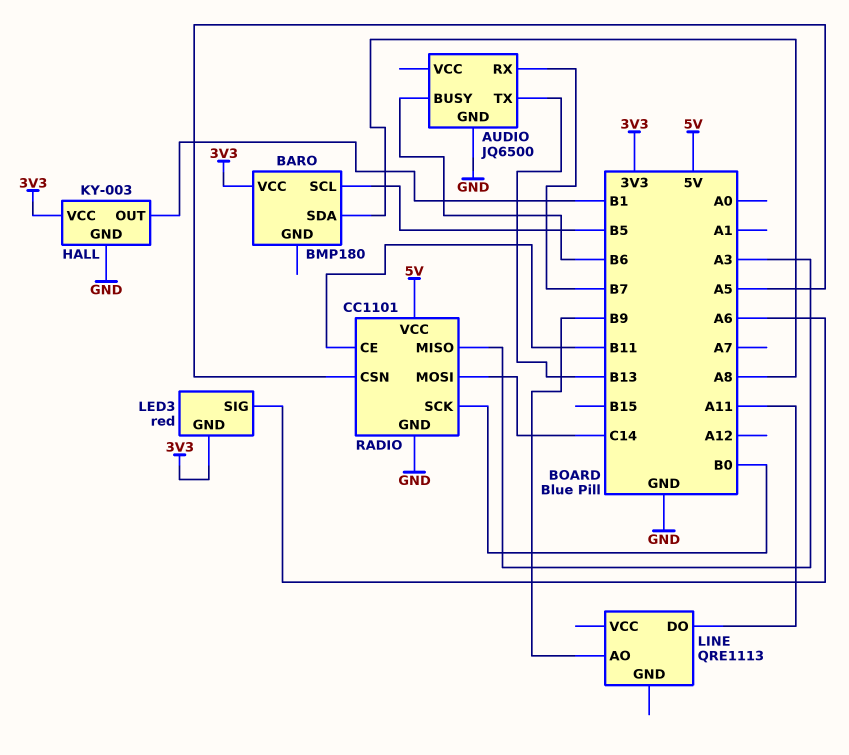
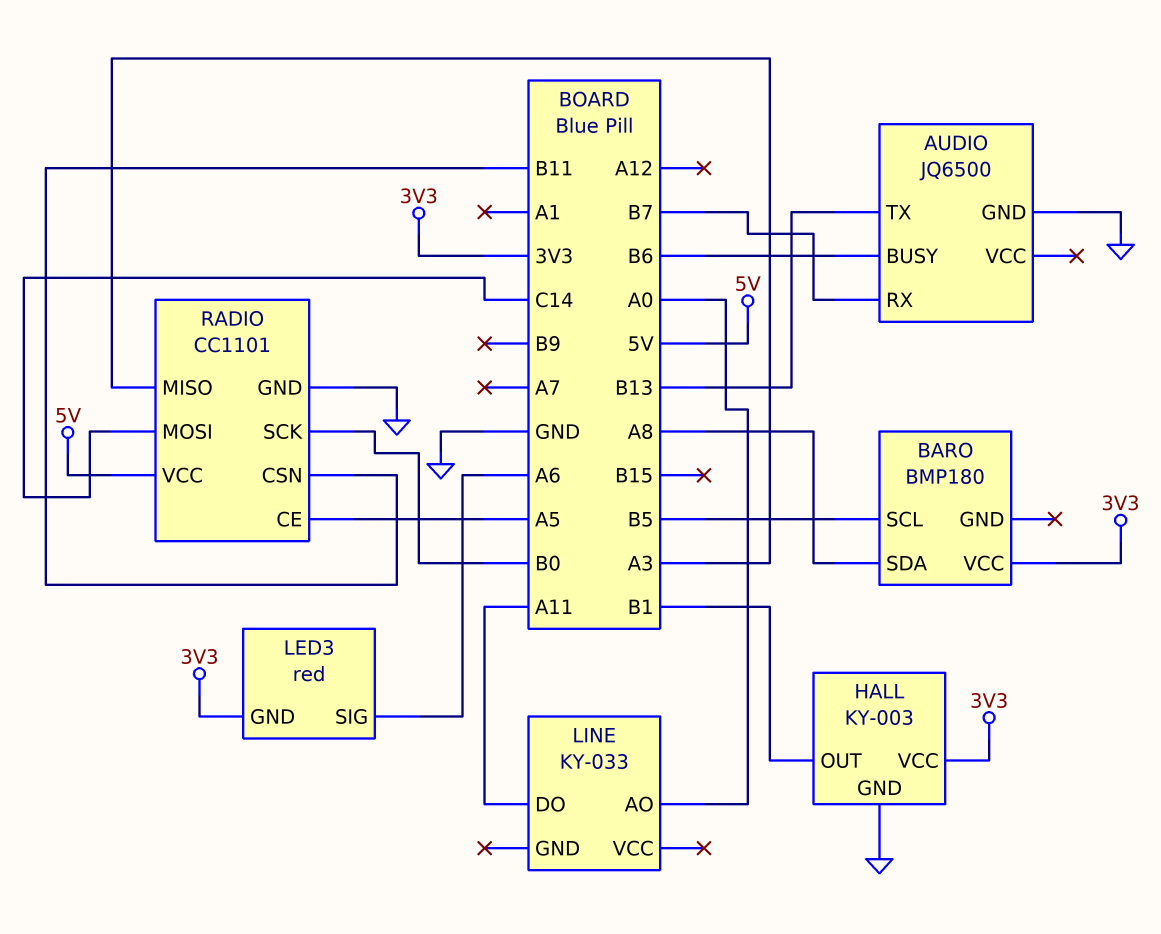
LINE: QRE1113 -> KY-033
LINE pin AO: B9 -> A0
RADIO pin CE: B11 -> A5
RADIO pin CSN: A5 -> B11

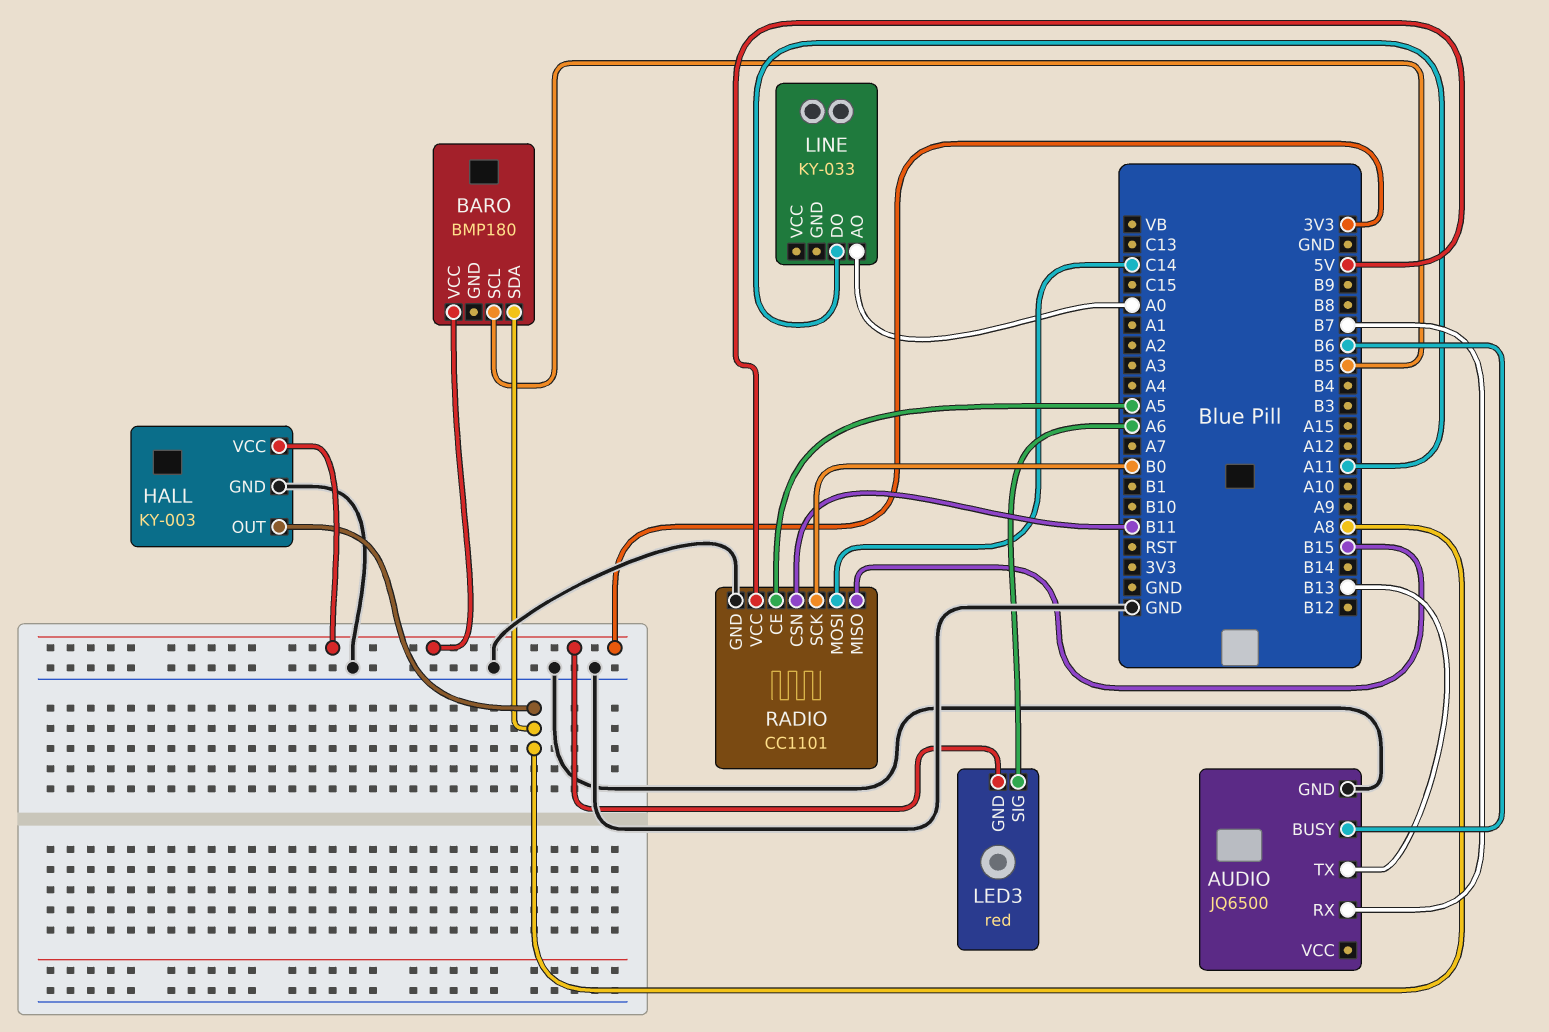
HALL pin OUT: B1 -> A8
RADIO pin MISO: A3 -> B15

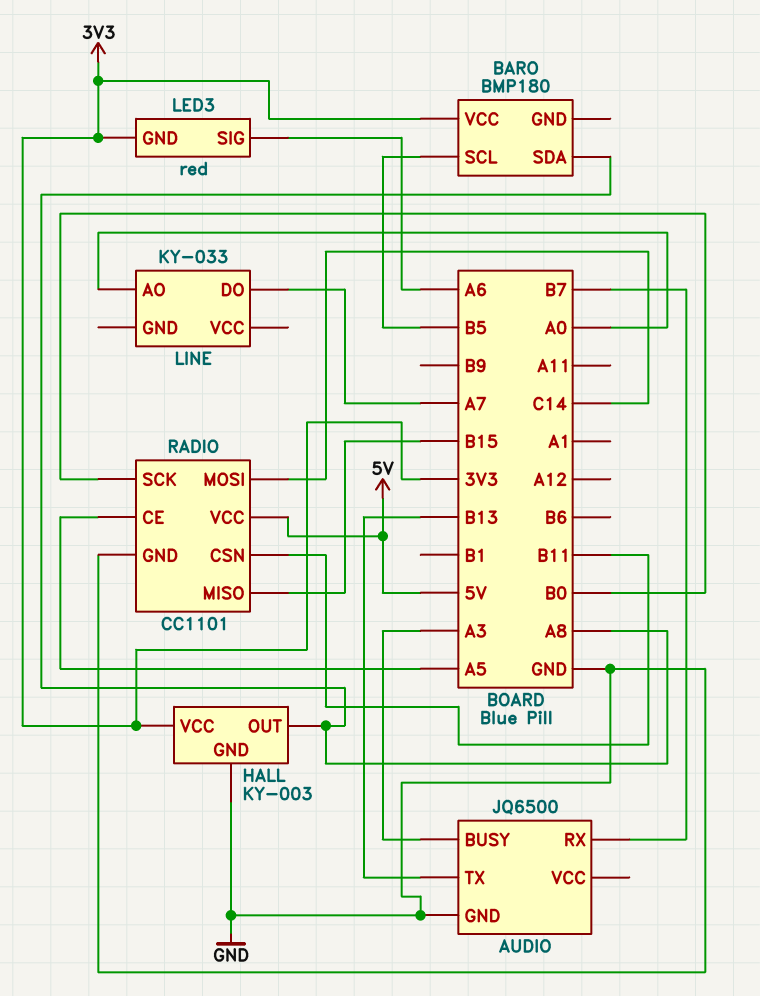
AUDIO pin BUSY: B6 -> A3
LINE pin DO: A11 -> A7

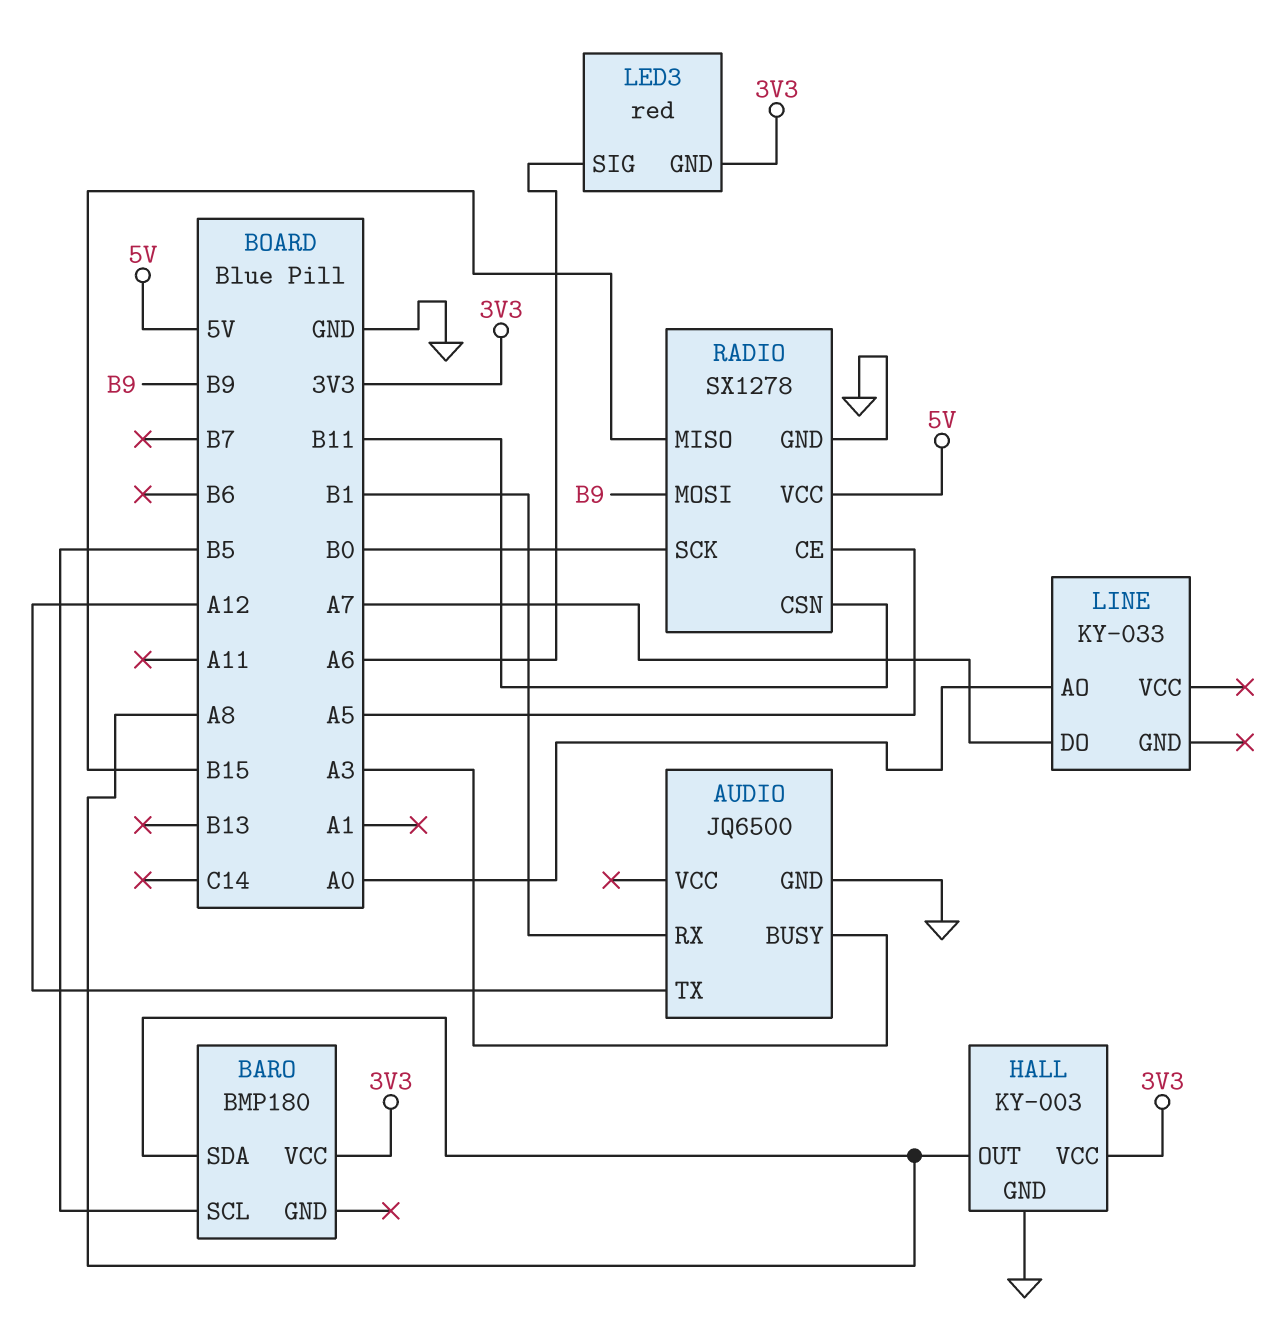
AUDIO pin RX: B7 -> B1
AUDIO pin TX: B13 -> A12
RADIO: CC1101 -> SX1278
RADIO pin MOSI: C14 -> B9

